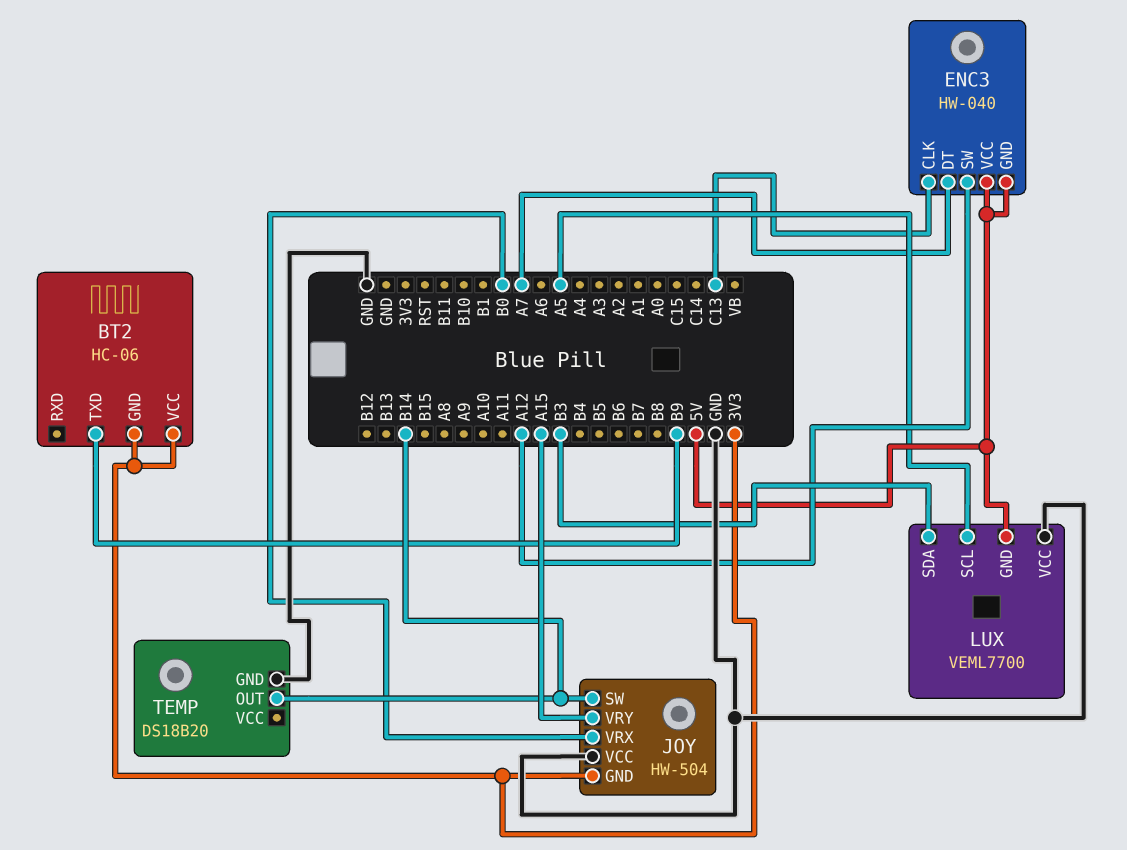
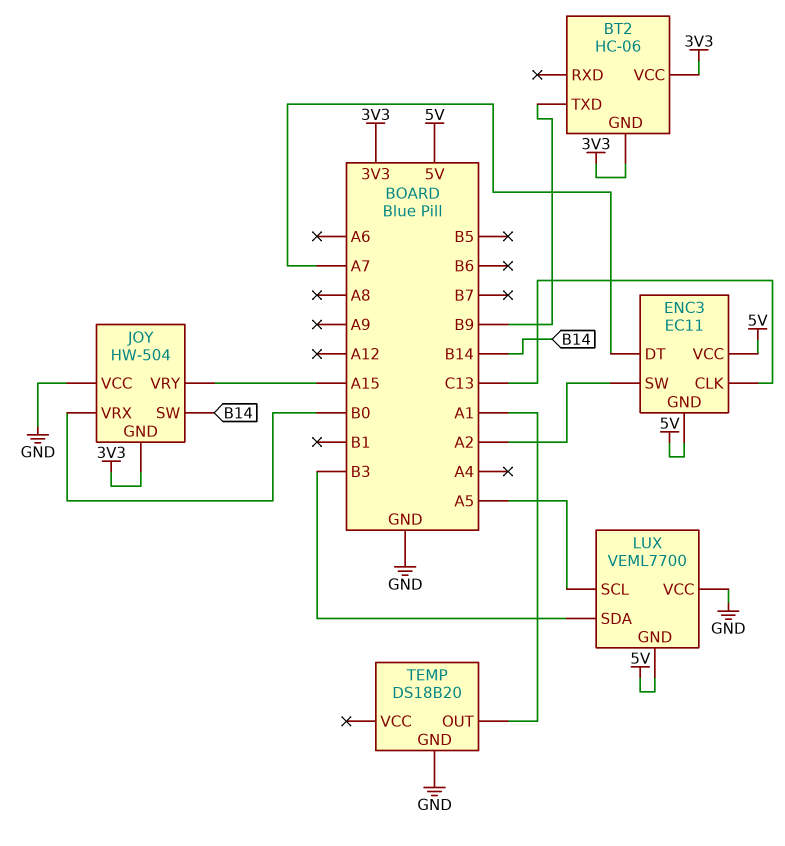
ENC3: HW-040 -> EC11
ENC3 pin SW: A12 -> A2
TEMP pin OUT: B14 -> A1

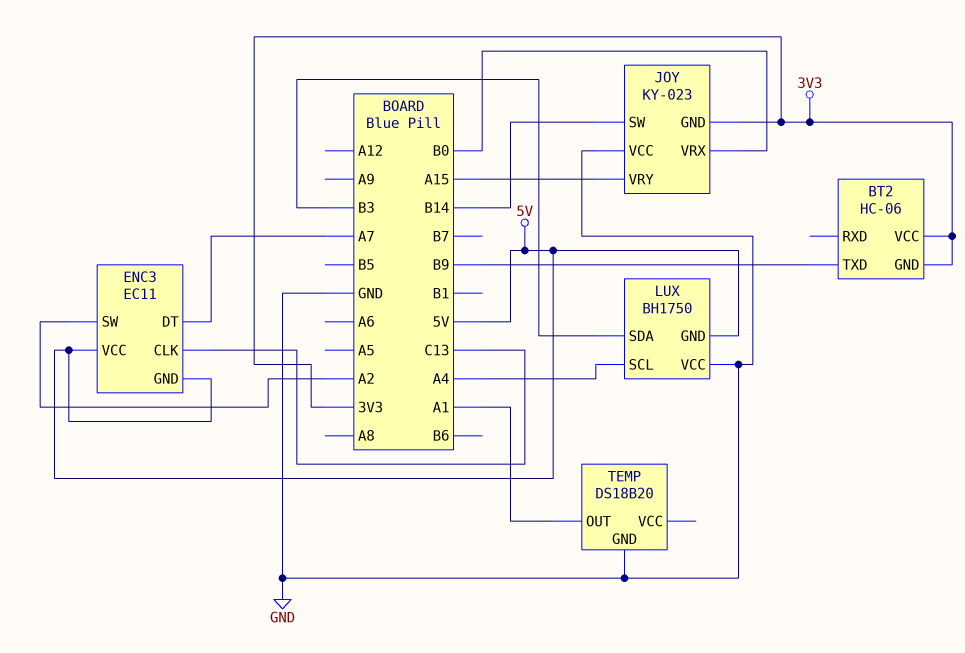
JOY: HW-504 -> KY-023
LUX: VEML7700 -> BH1750
LUX pin SCL: A5 -> A4

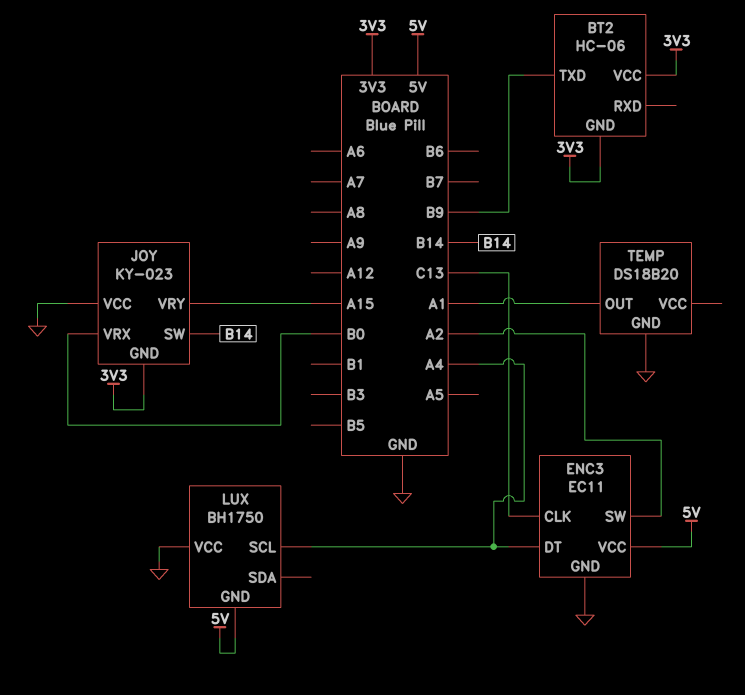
ENC3 pin DT: A7 -> A4
ENC3 pin GND: 5V -> GND
LUX pin SDA: B3 -> none

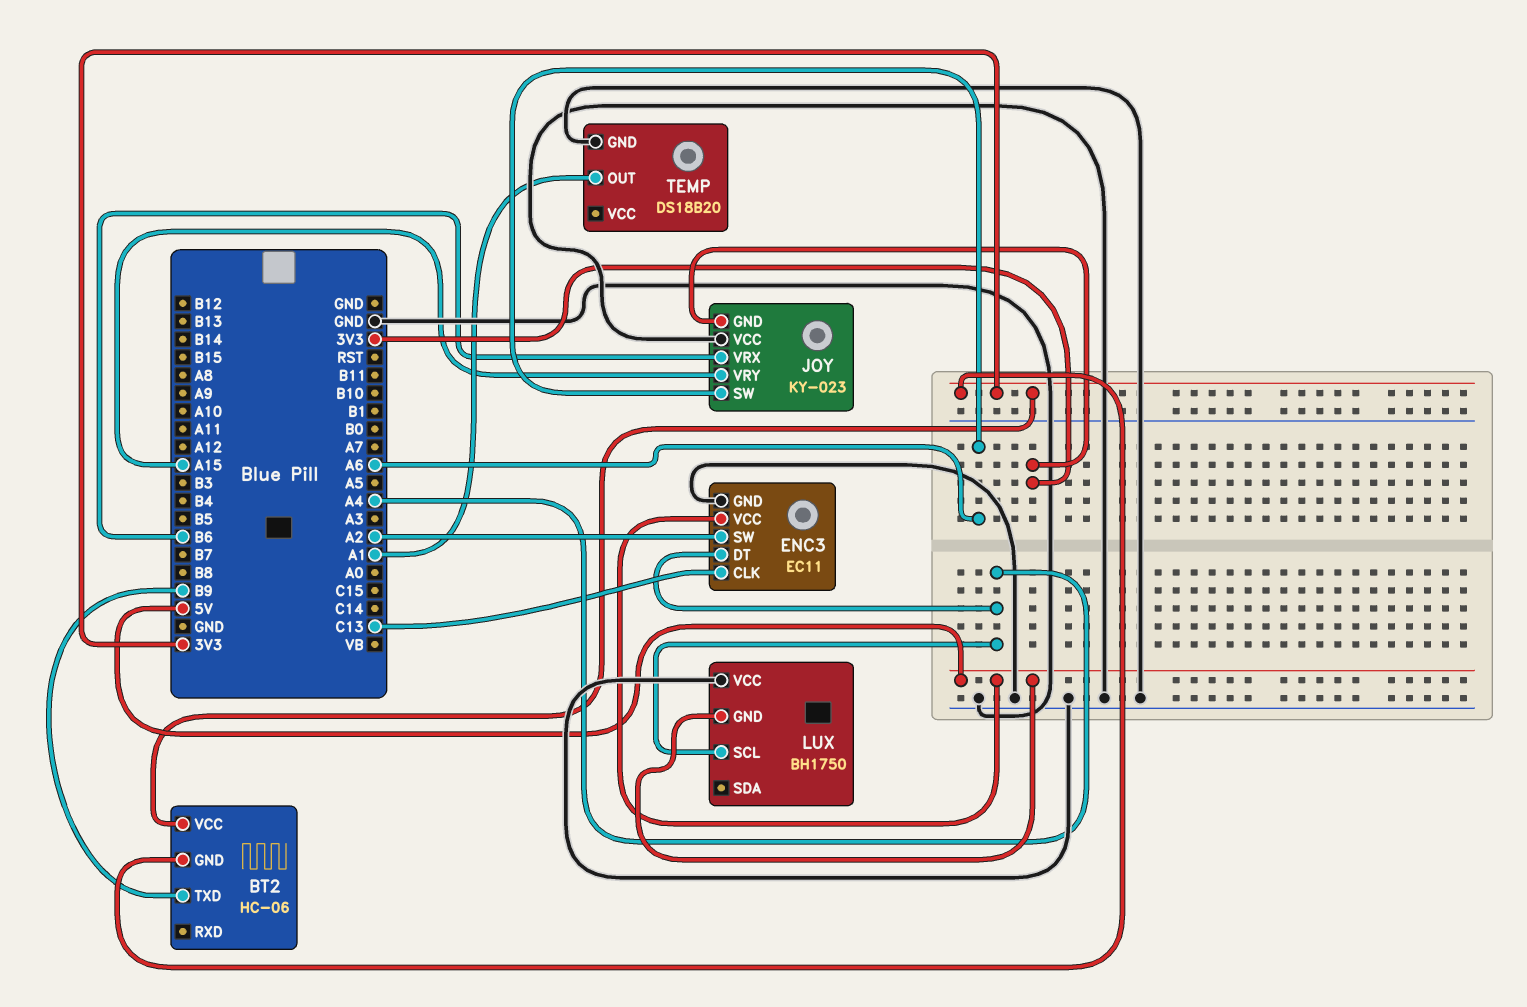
JOY pin SW: B14 -> A6
JOY pin VRX: B0 -> B6

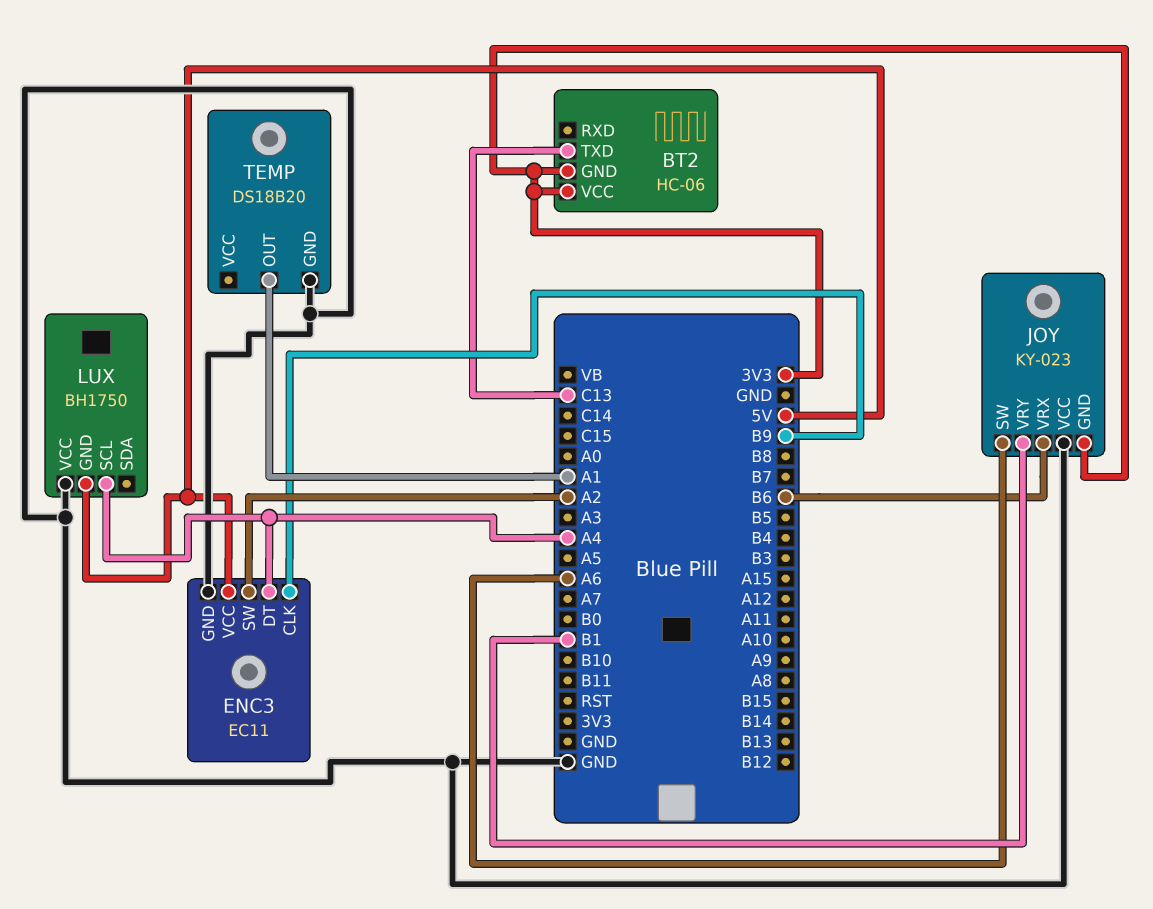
BT2 pin TXD: B9 -> C13
ENC3 pin CLK: C13 -> B9
JOY pin VRY: A15 -> B1

